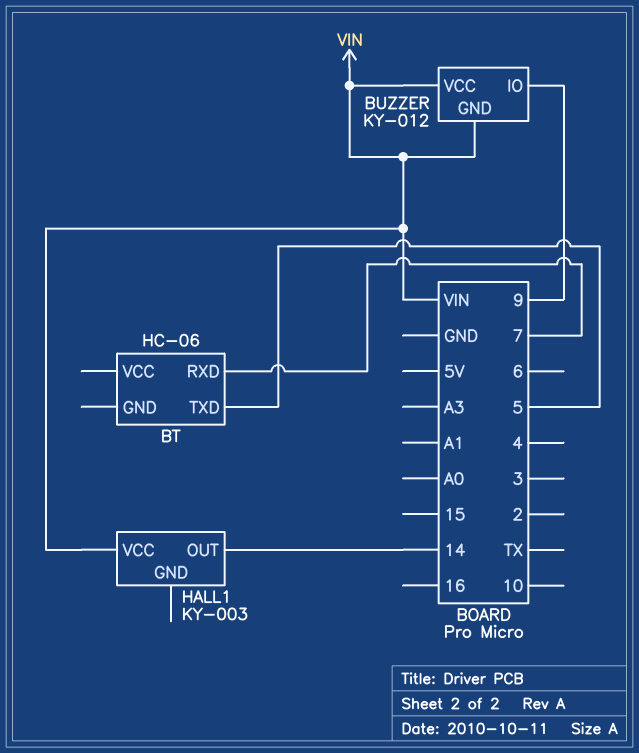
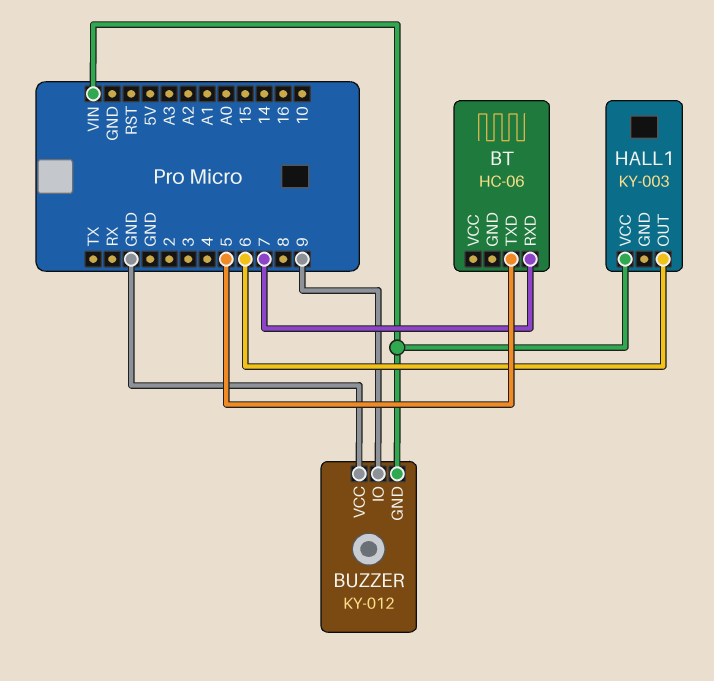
BUZZER pin VCC: VIN -> GND
HALL1 pin OUT: 14 -> 6

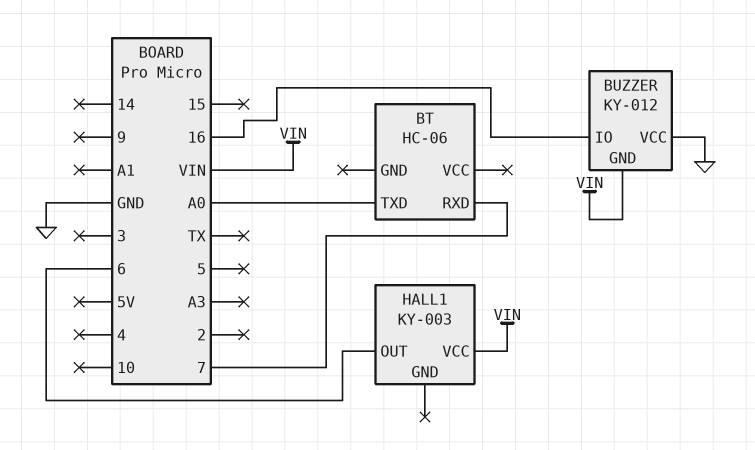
BT pin TXD: 5 -> A0
BUZZER pin IO: 9 -> 16

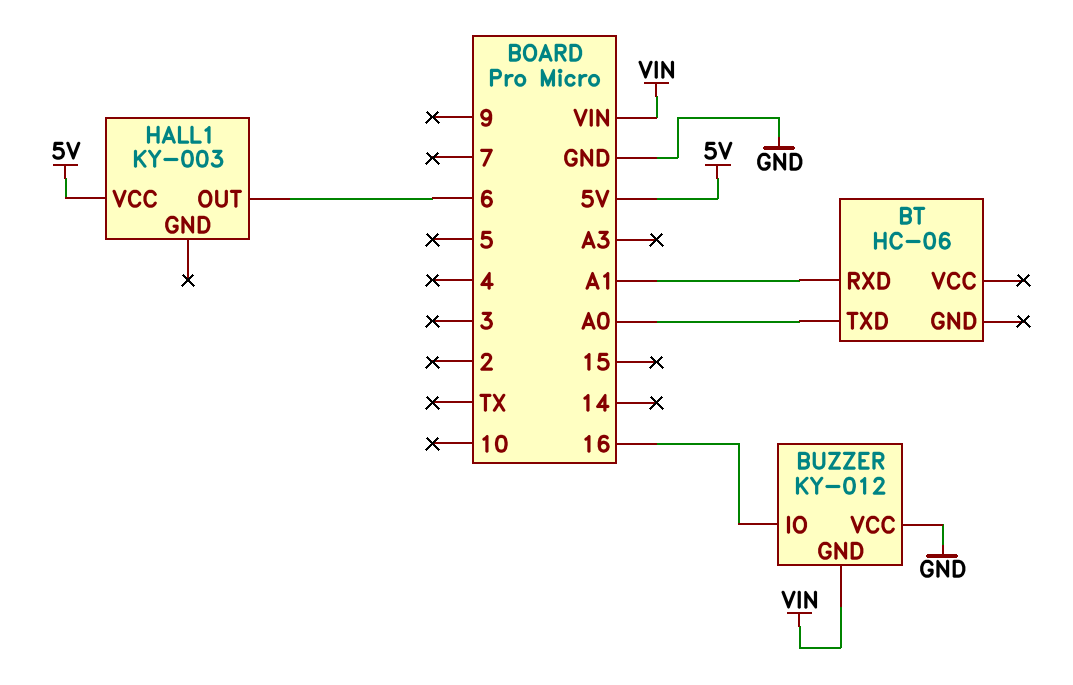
BT pin RXD: 7 -> A1
HALL1 pin VCC: VIN -> 5V

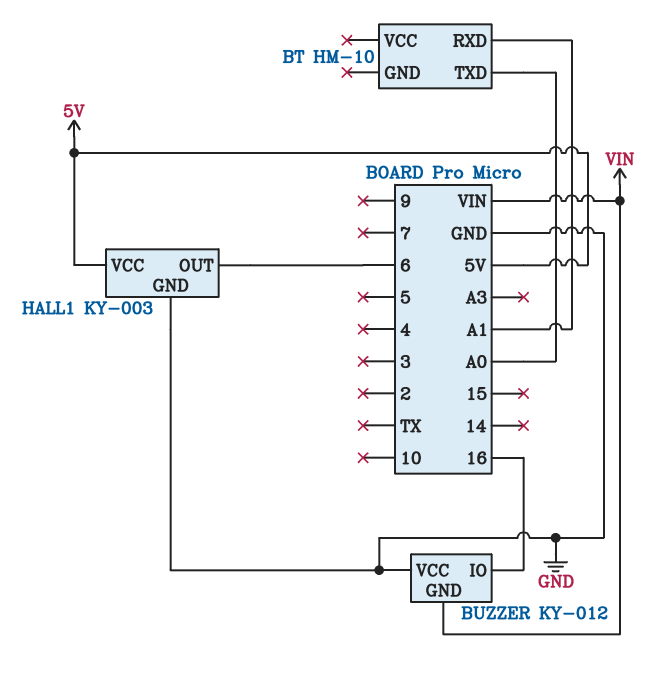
BT: HC-06 -> HM-10
HALL1 pin GND: none -> GND

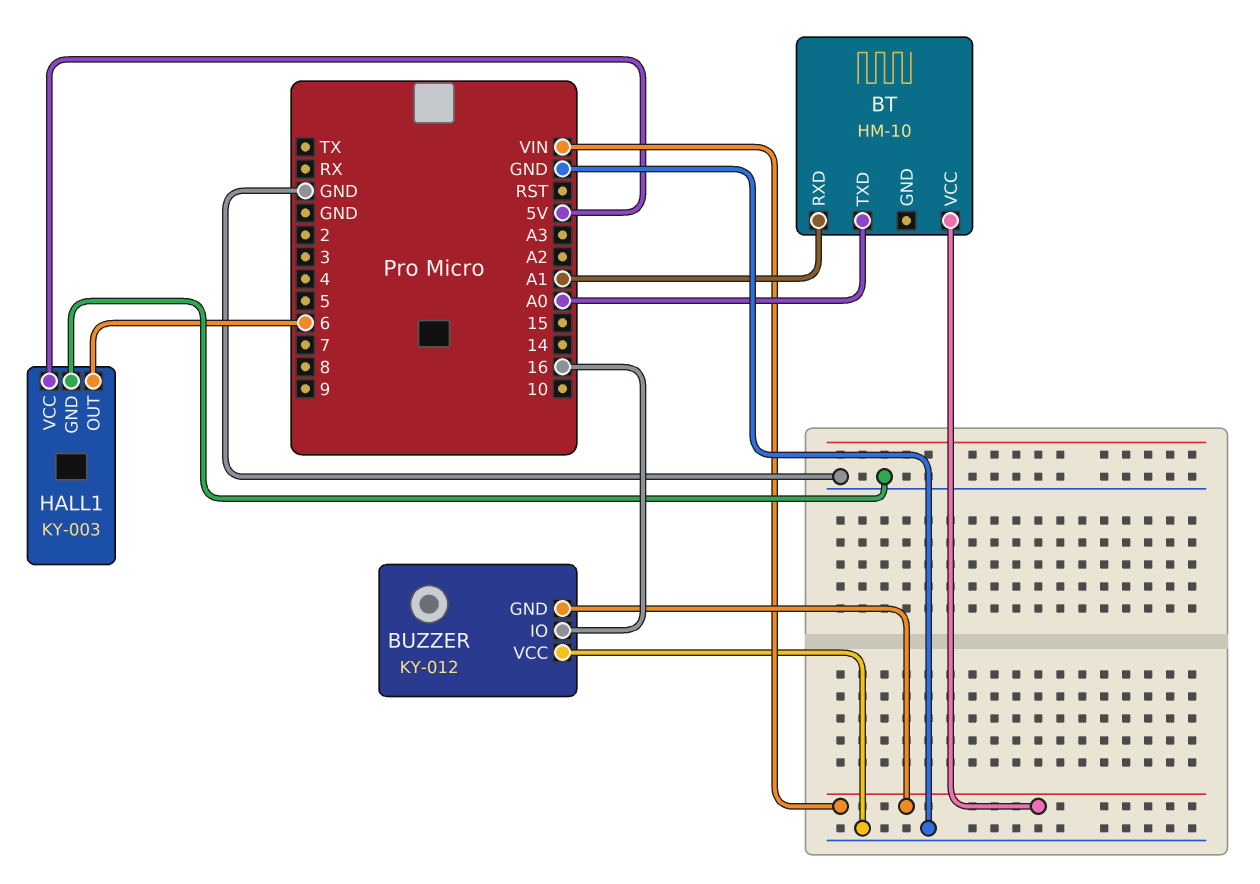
BT pin VCC: none -> VIN

